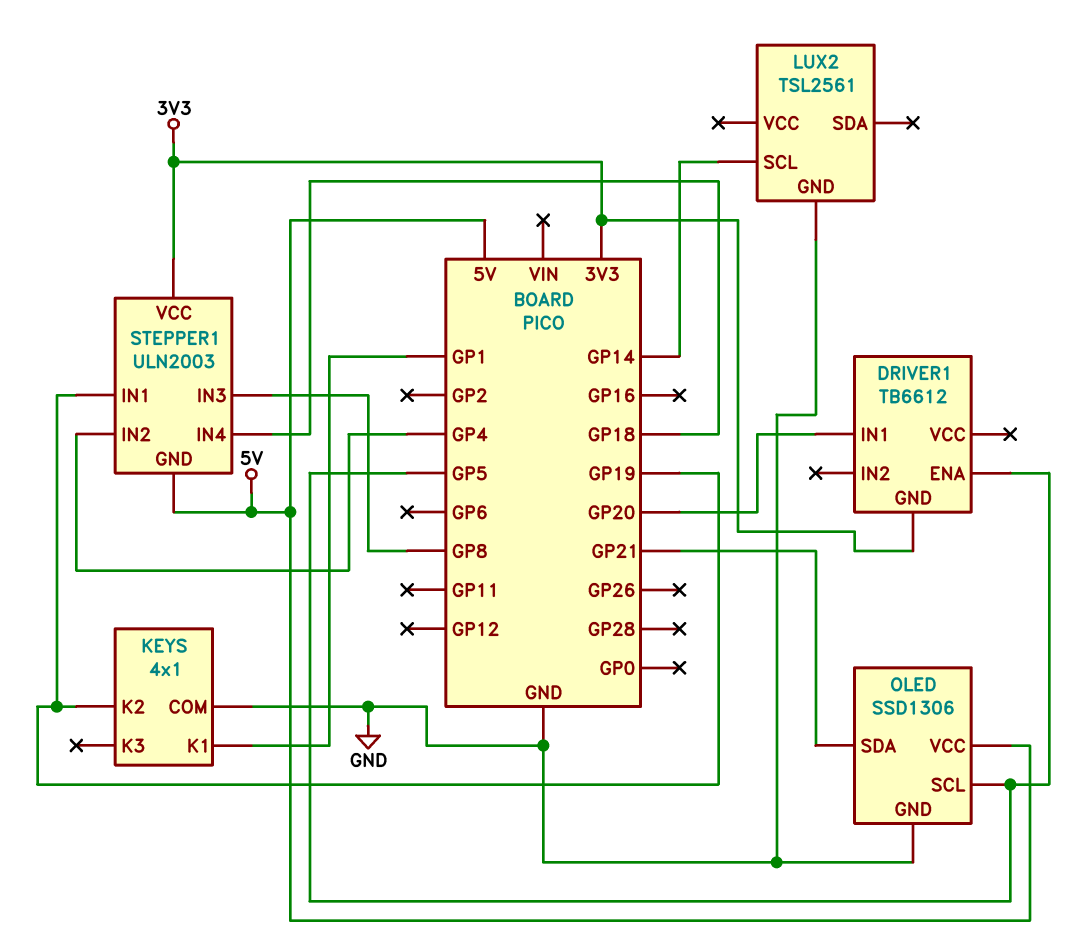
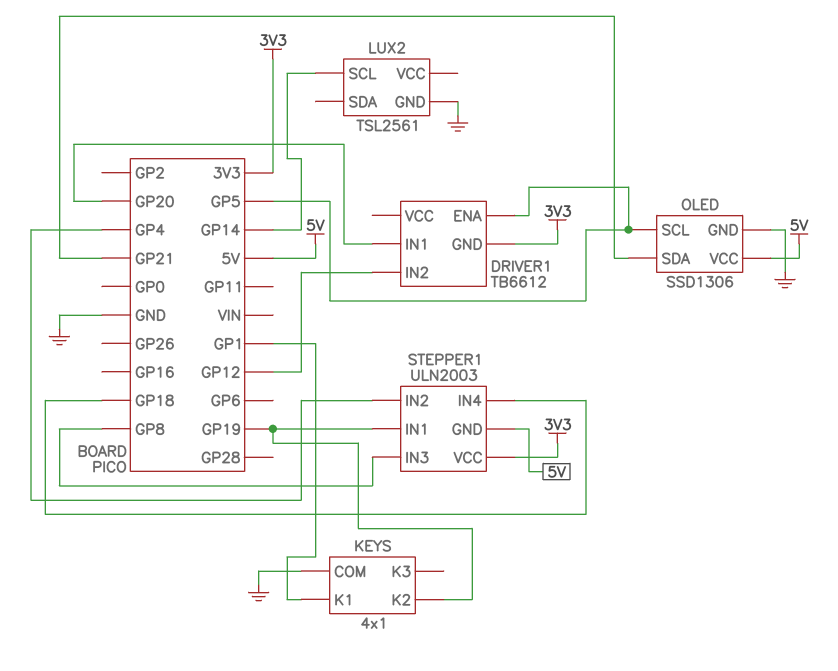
DRIVER1 pin IN2: none -> GP12

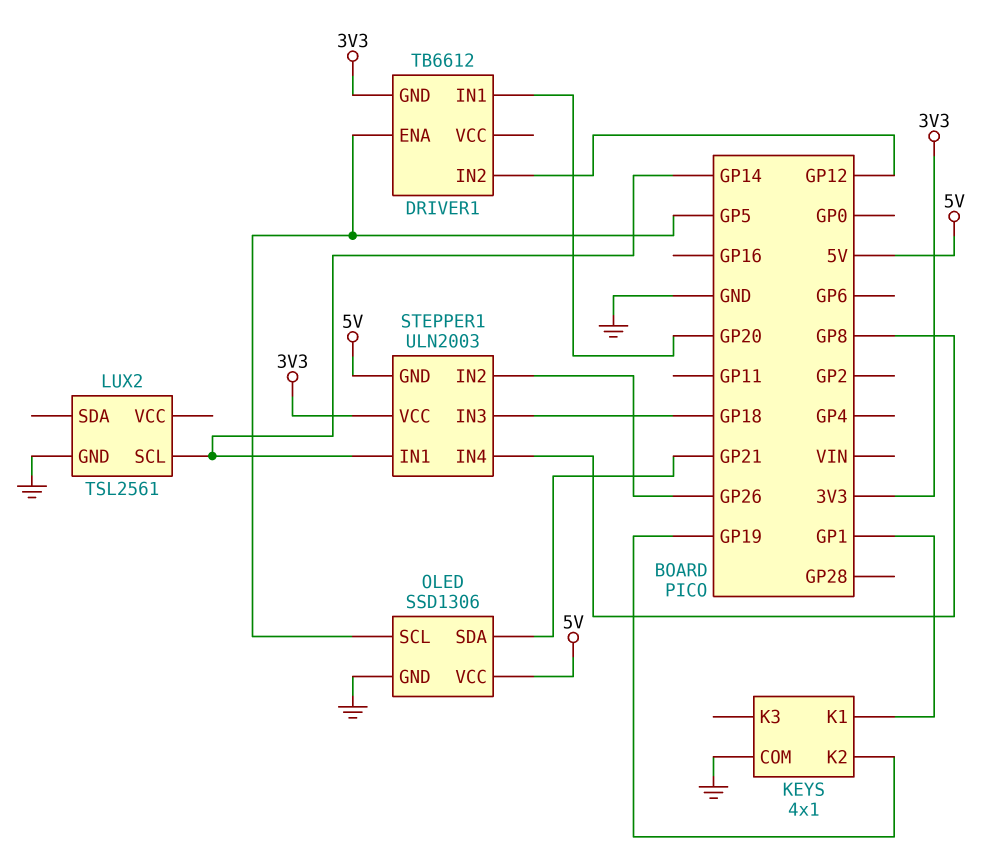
STEPPER1 pin IN1: GP19 -> GP14
STEPPER1 pin IN2: GP4 -> GP26
STEPPER1 pin IN3: GP8 -> GP18
STEPPER1 pin IN4: GP18 -> GP8

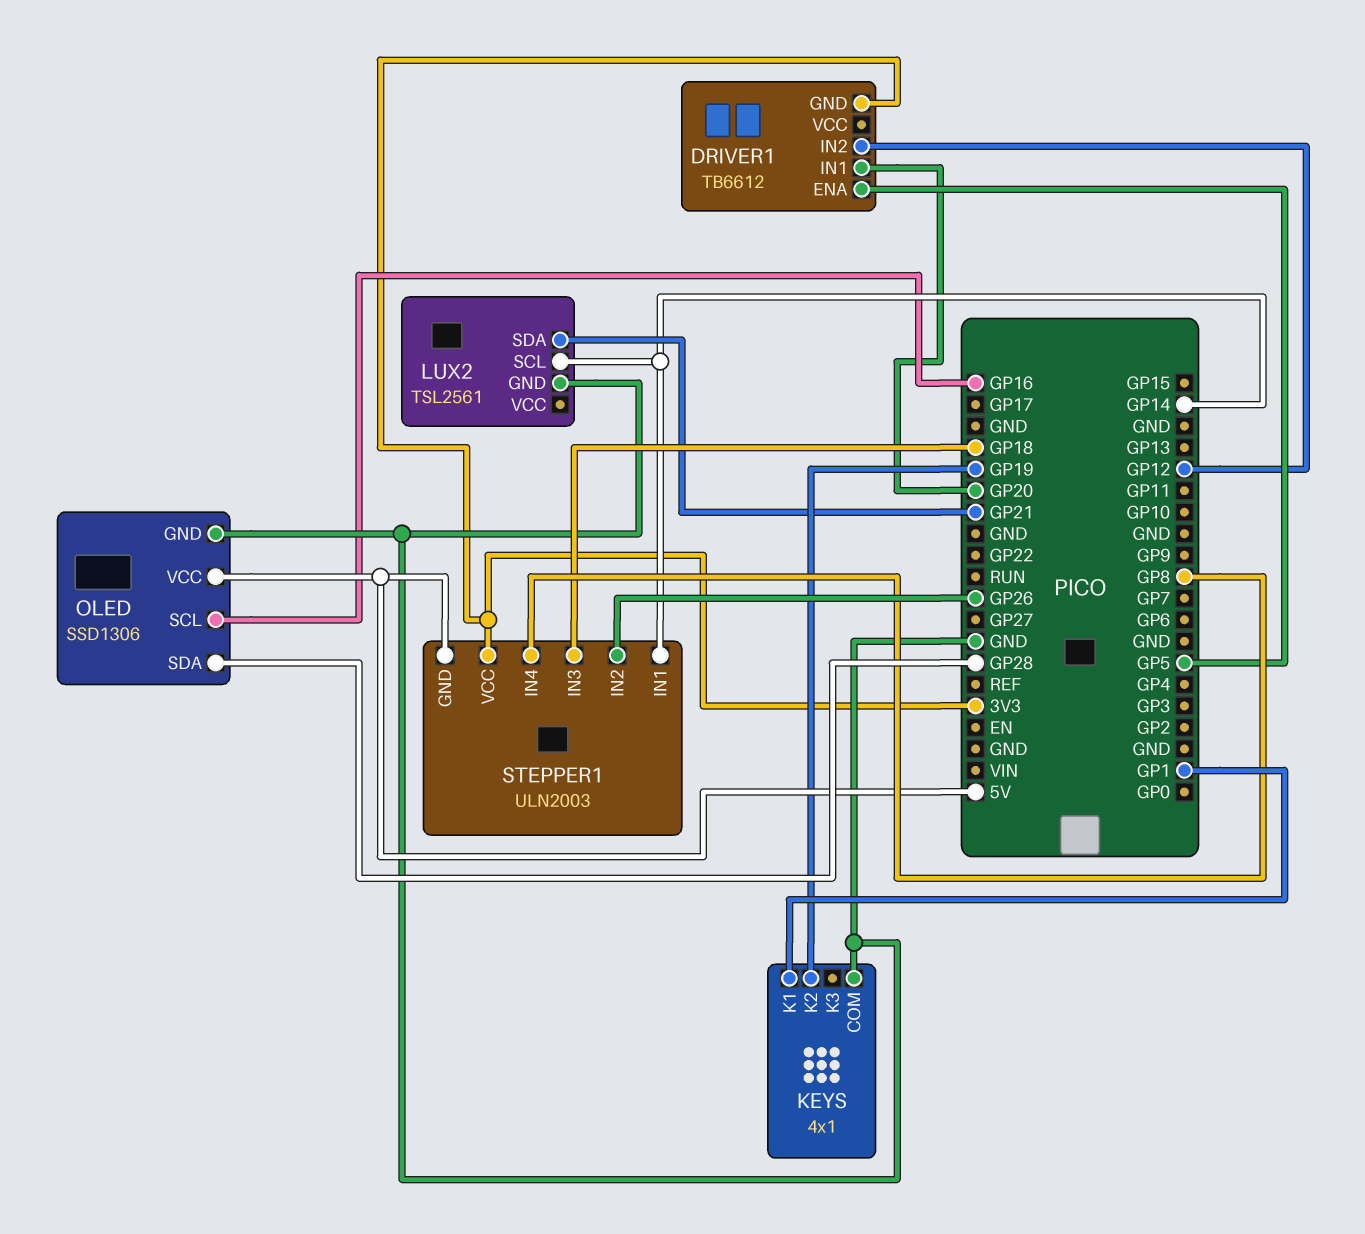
LUX2 pin SDA: none -> GP21
OLED pin SCL: GP5 -> GP16
OLED pin SDA: GP21 -> GP28

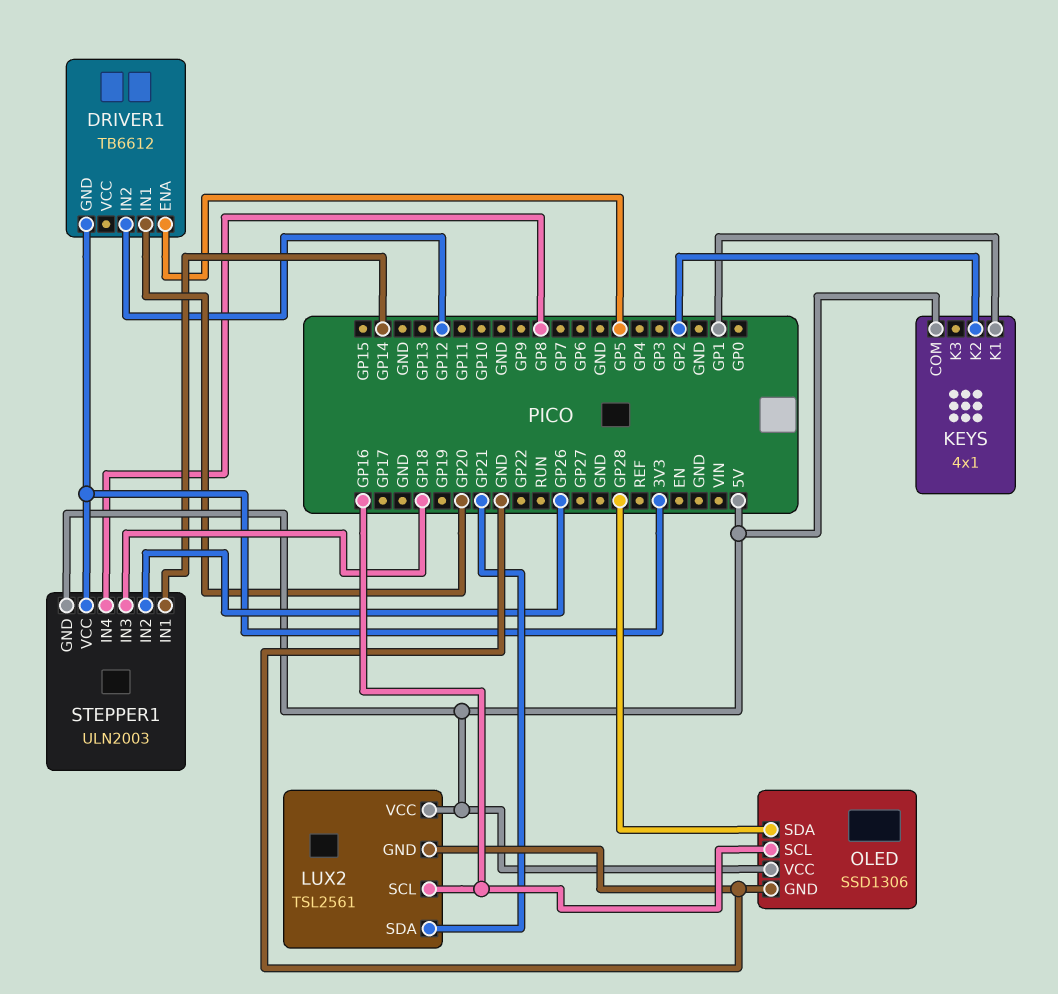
KEYS pin COM: GND -> 5V
KEYS pin K2: GP19 -> GP2
LUX2 pin SCL: GP14 -> GP16
LUX2 pin VCC: none -> 5V

